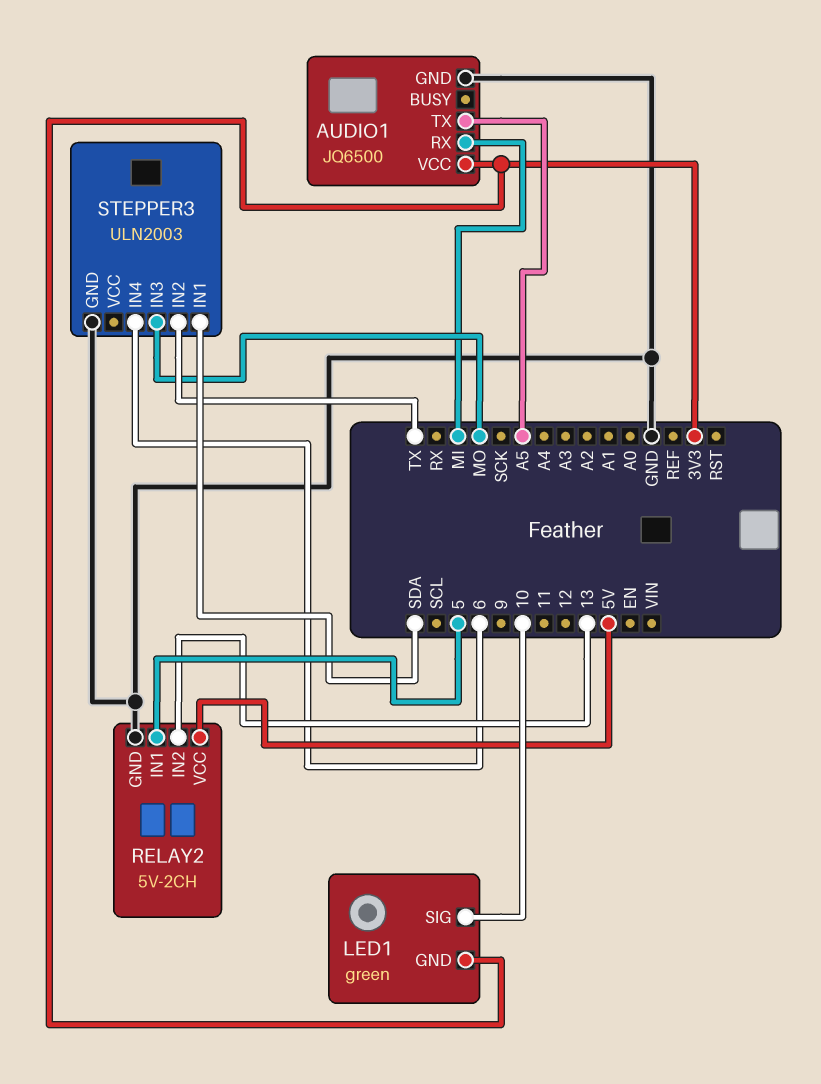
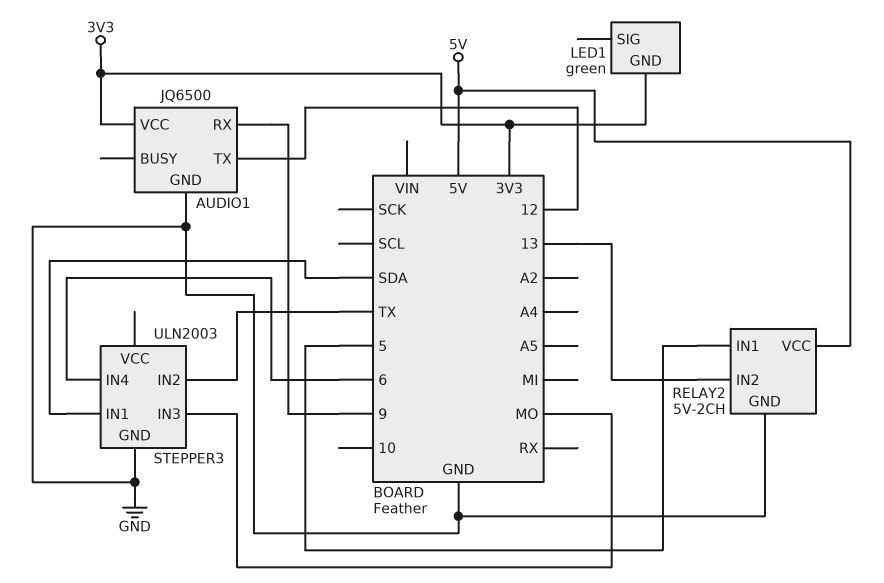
AUDIO1 pin RX: MI -> 9
AUDIO1 pin TX: A5 -> 12
LED1 pin SIG: 10 -> none

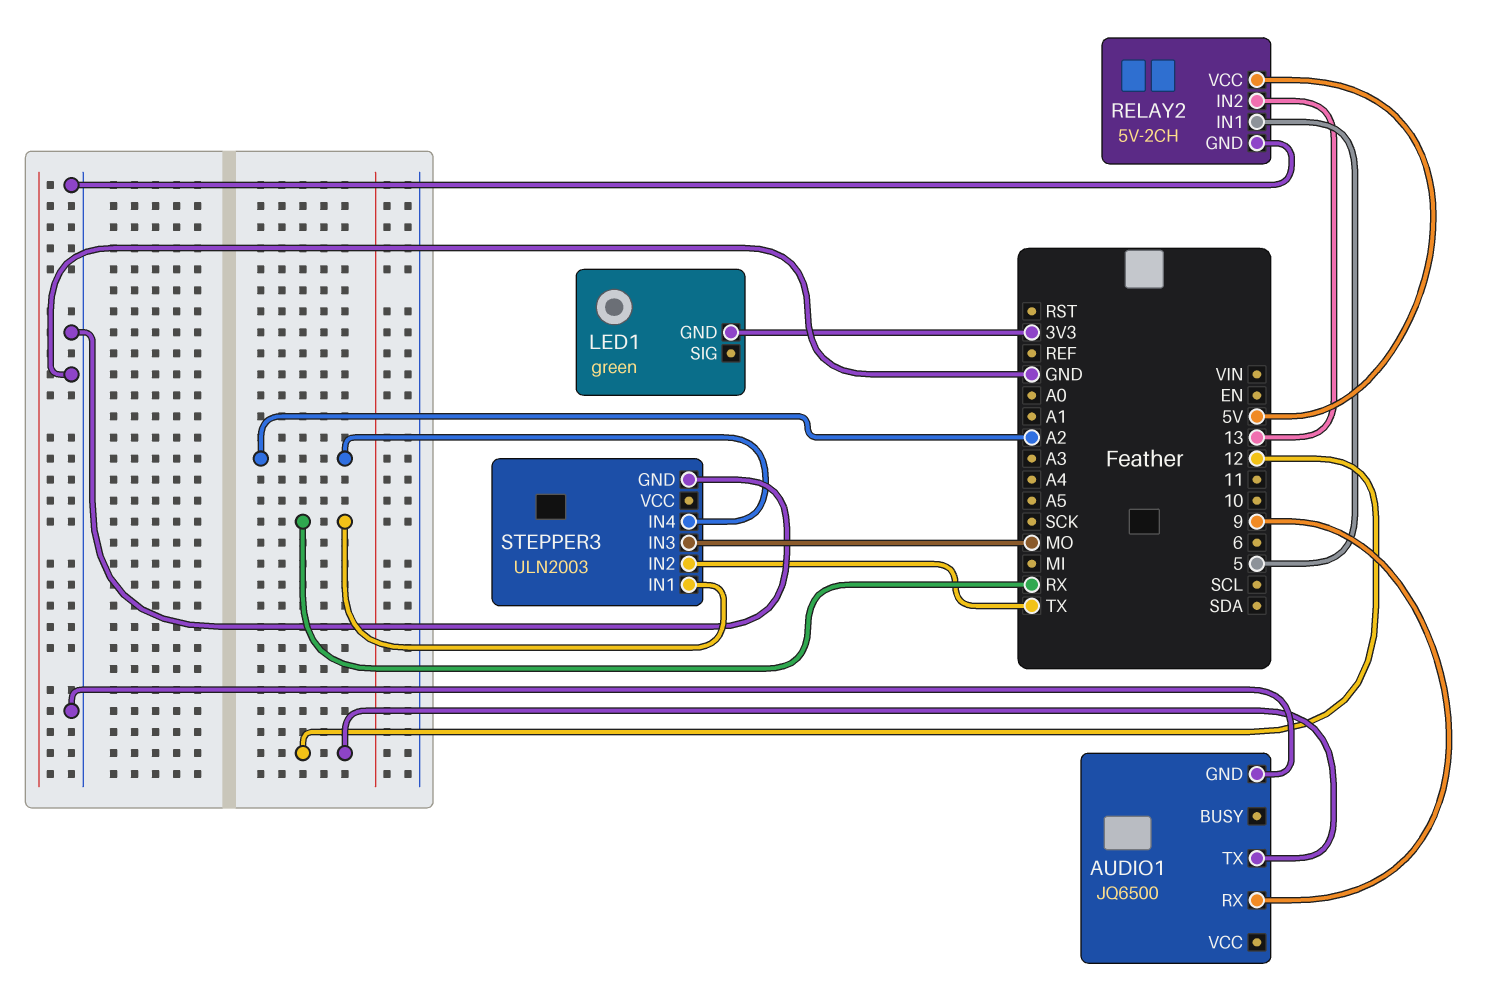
AUDIO1 pin VCC: 3V3 -> none
STEPPER3 pin IN1: SDA -> RX
STEPPER3 pin IN4: 6 -> A2

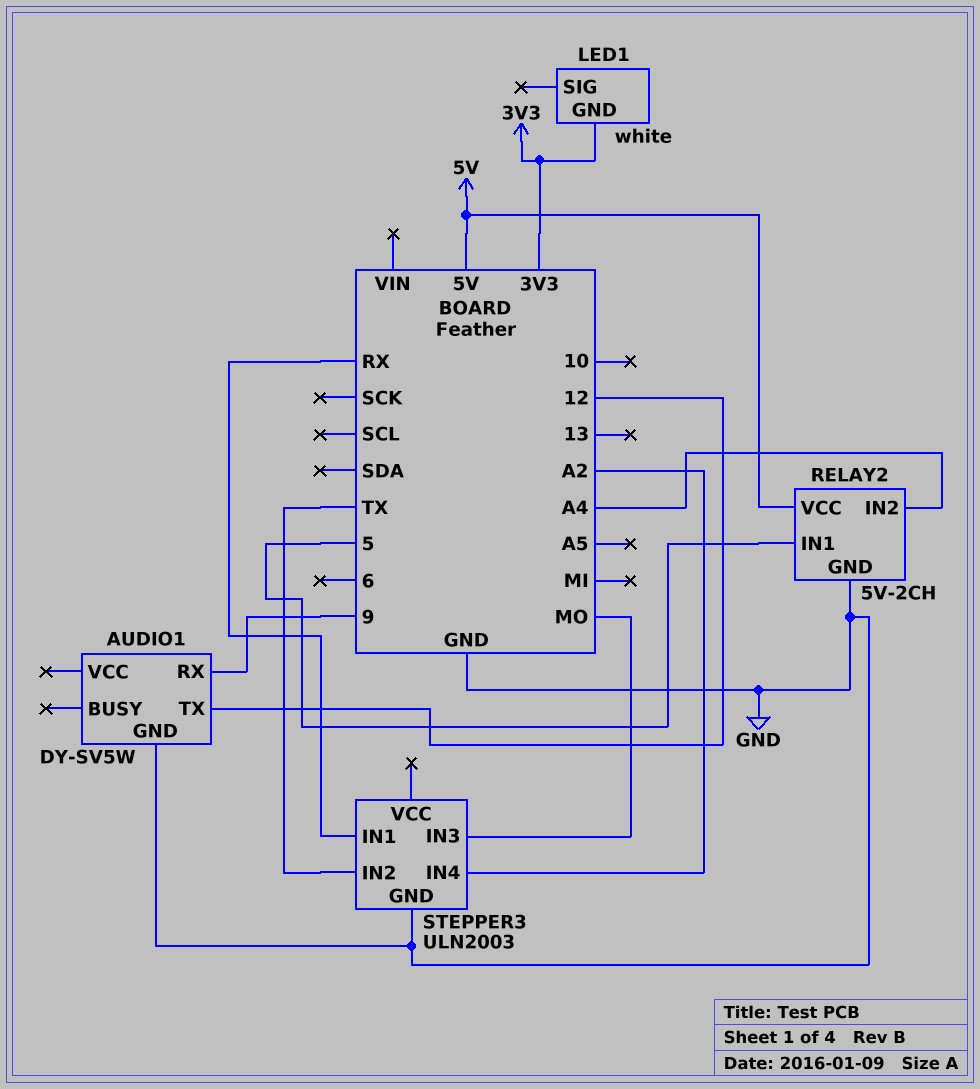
AUDIO1: JQ6500 -> DY-SV5W
LED1: green -> white
RELAY2 pin IN2: 13 -> A4

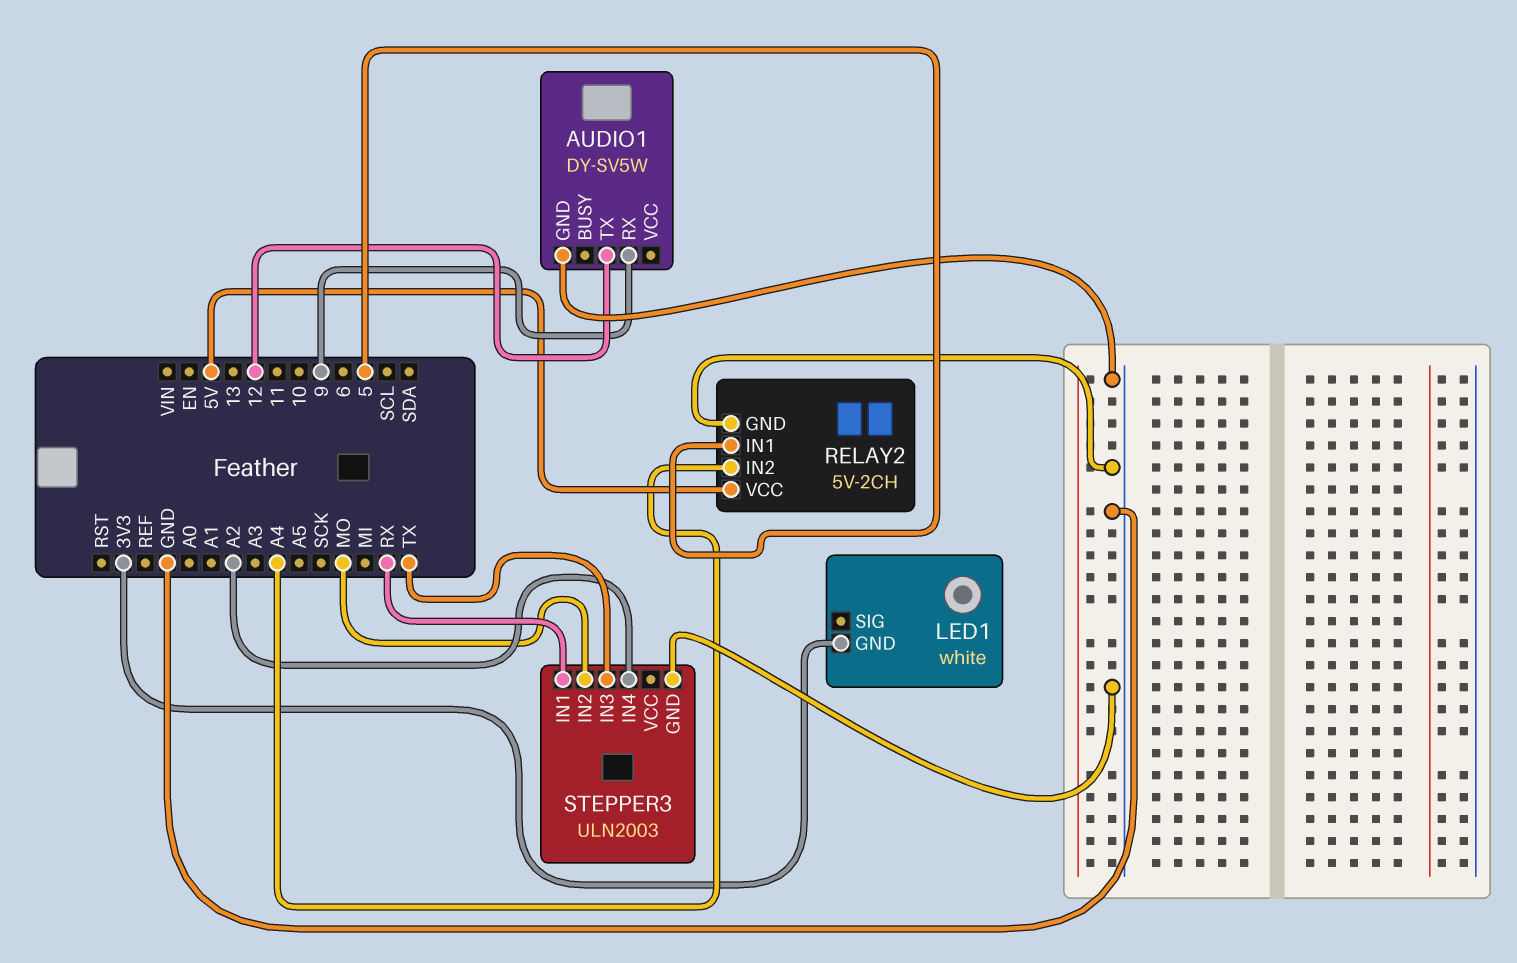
STEPPER3 pin IN2: TX -> MO
STEPPER3 pin IN3: MO -> TX

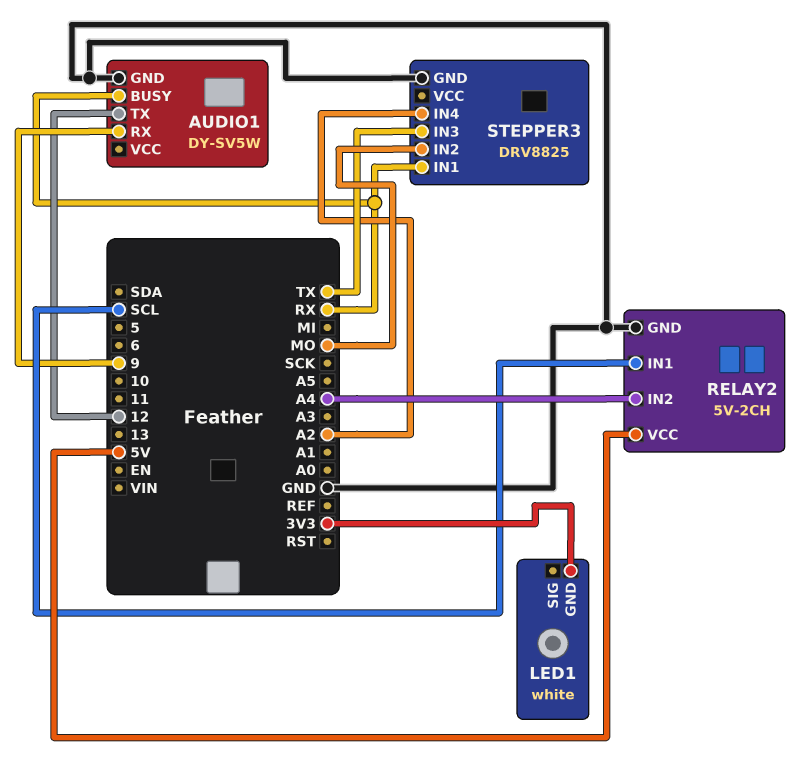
AUDIO1 pin BUSY: none -> RX
RELAY2 pin IN1: 5 -> SCL
STEPPER3: ULN2003 -> DRV8825

